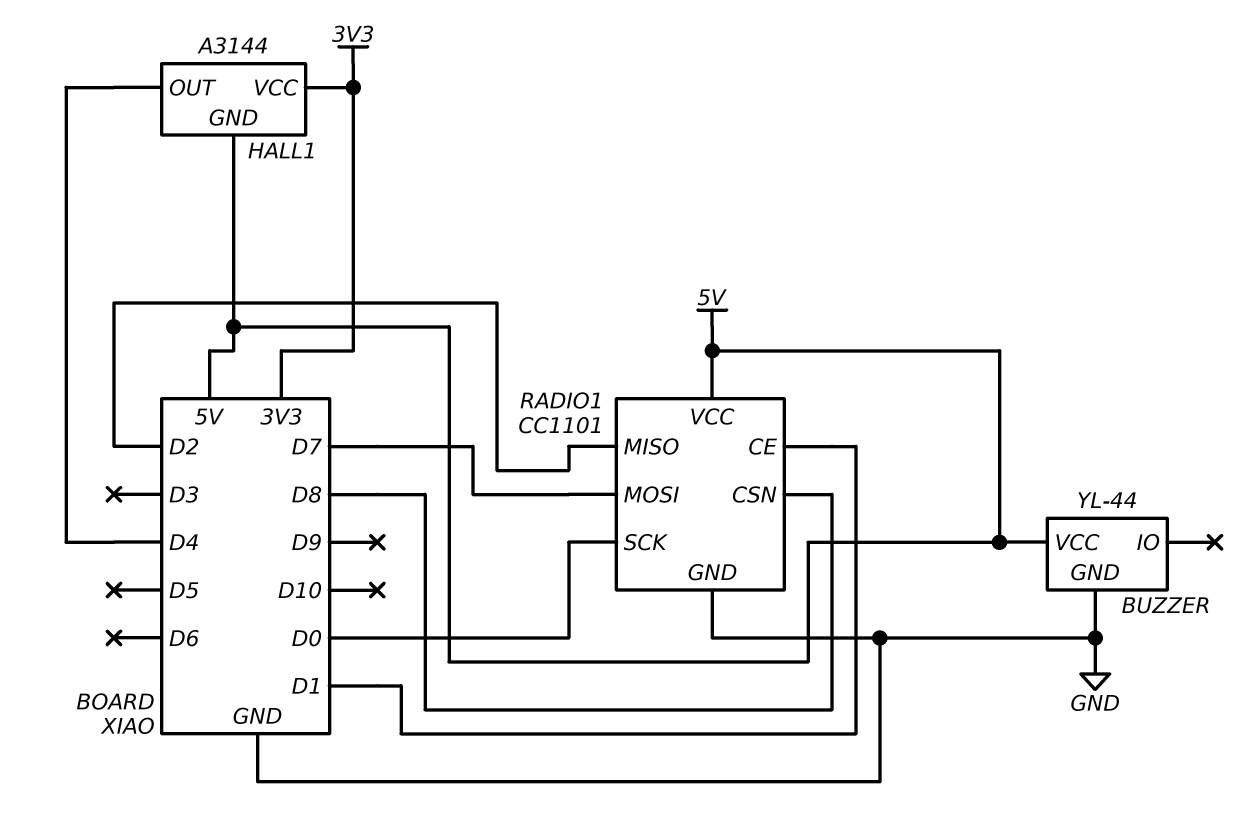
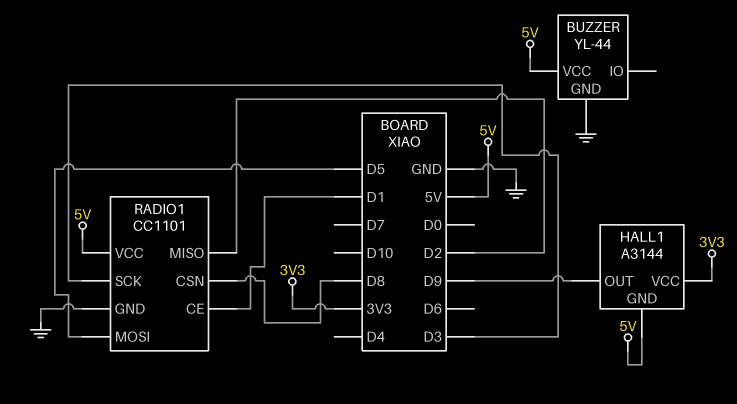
HALL1 pin OUT: D4 -> D9
RADIO1 pin MOSI: D7 -> D5
RADIO1 pin SCK: D0 -> D3

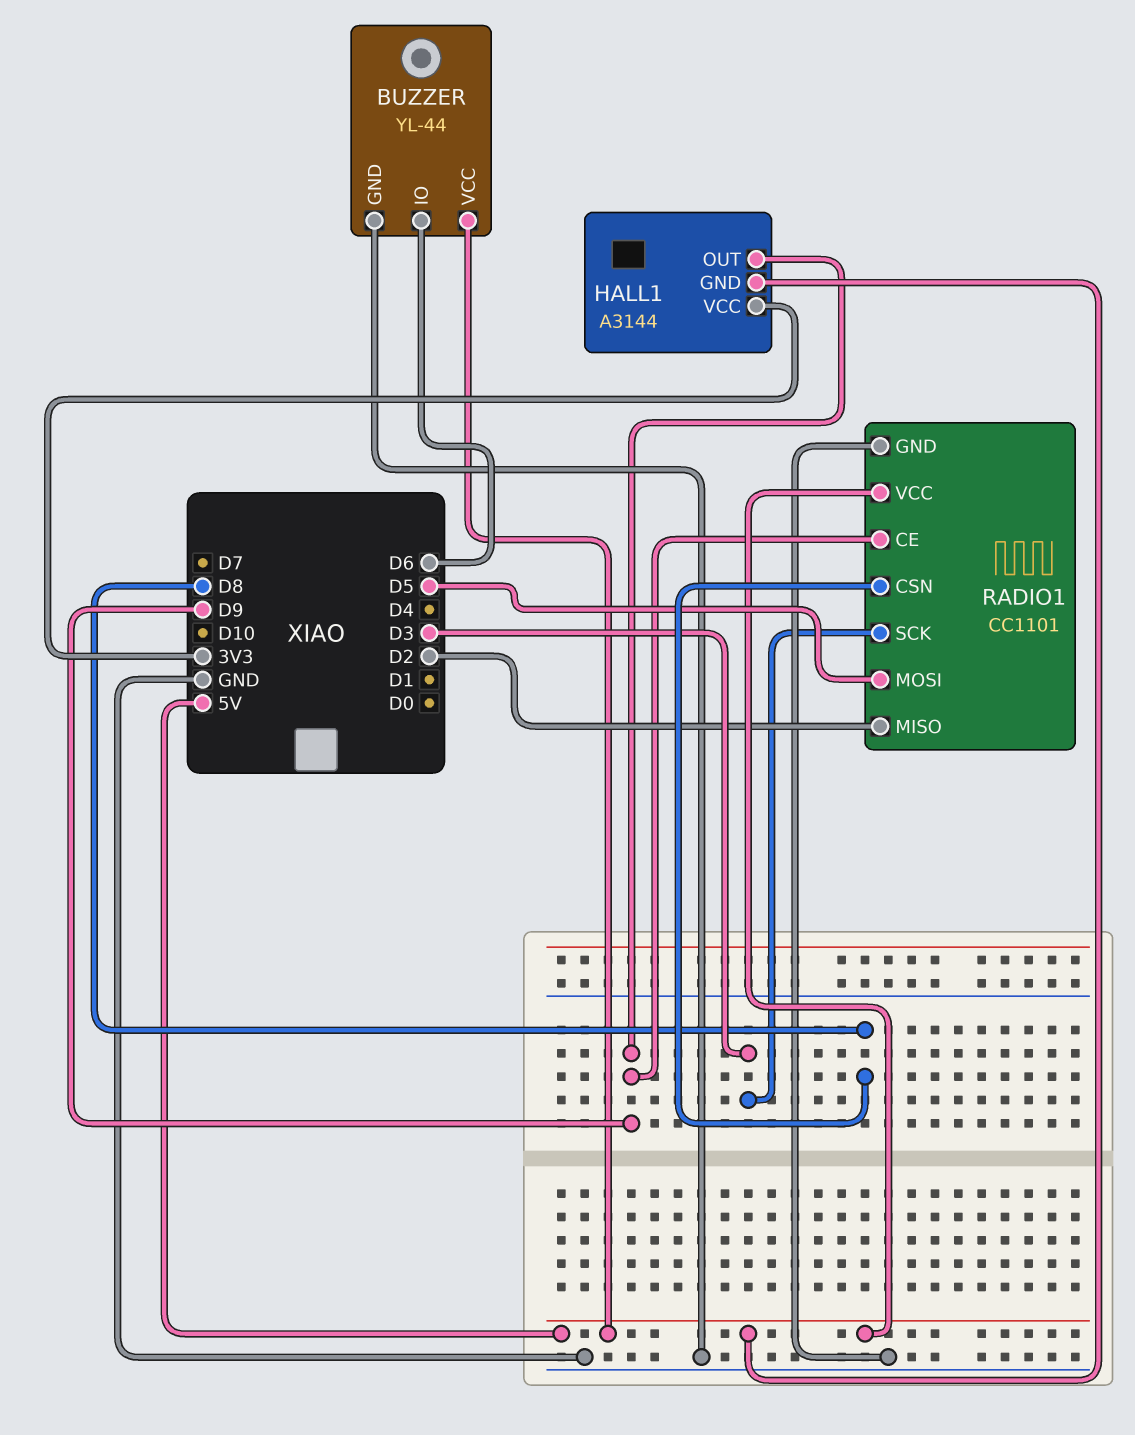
BUZZER pin IO: none -> D6
RADIO1 pin CE: D1 -> D9

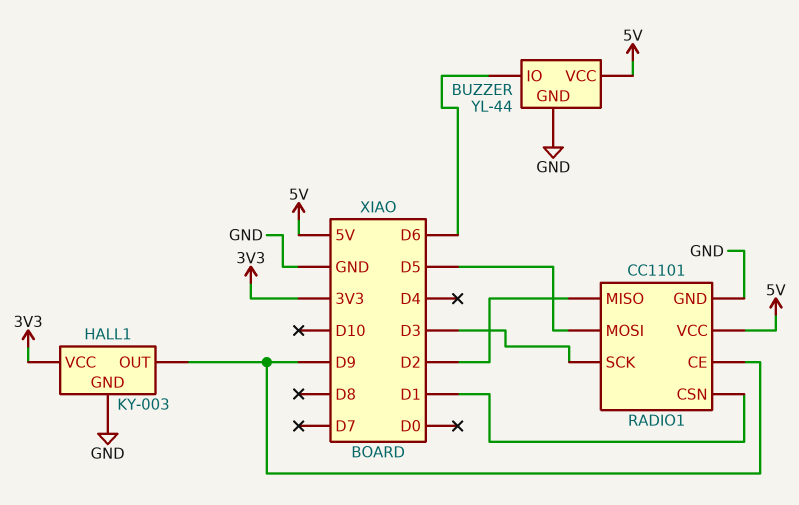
HALL1: A3144 -> KY-003
HALL1 pin GND: 5V -> GND
RADIO1 pin CSN: D8 -> D1

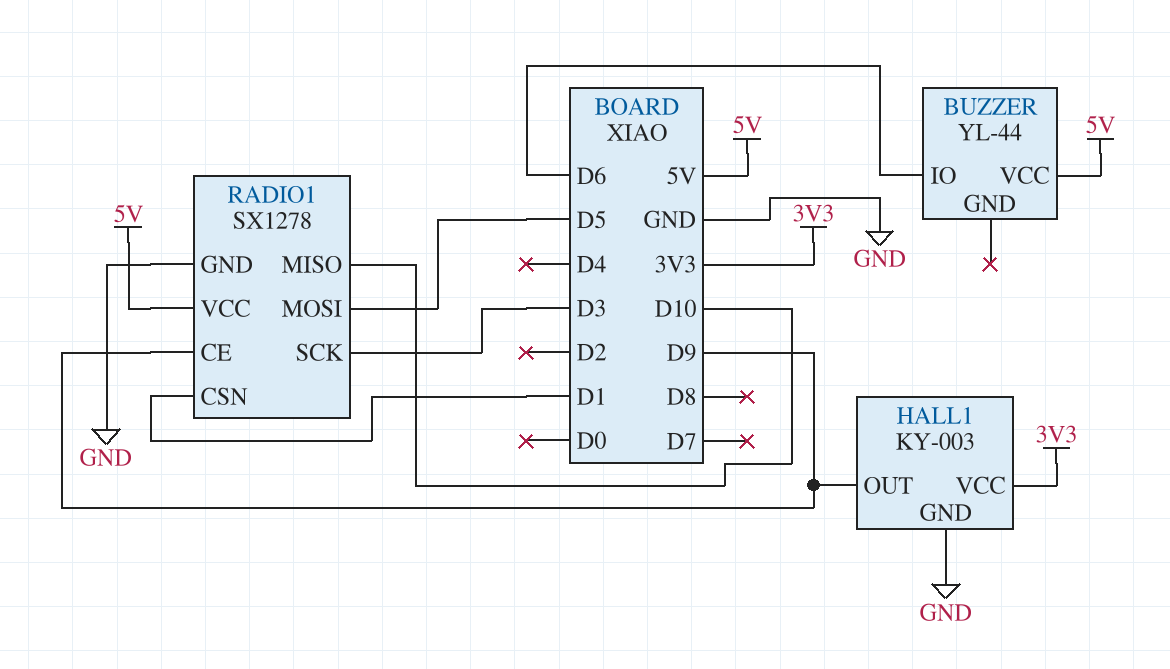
BUZZER pin GND: GND -> none
RADIO1: CC1101 -> SX1278
RADIO1 pin MISO: D2 -> D10

